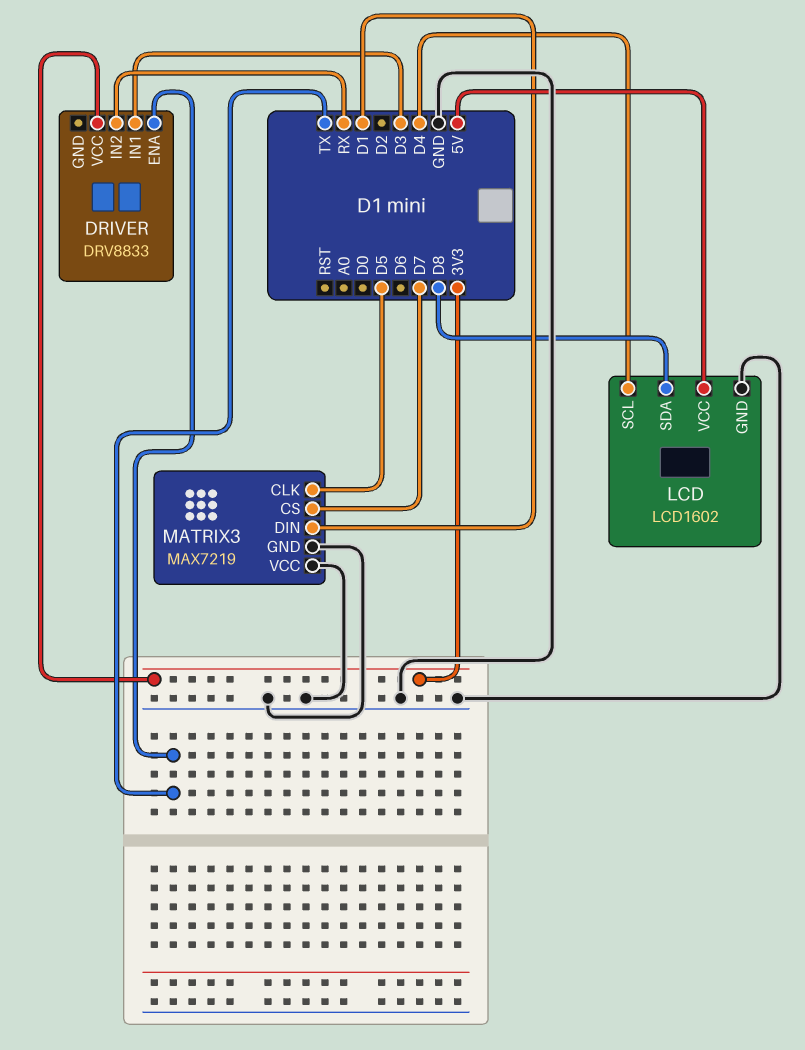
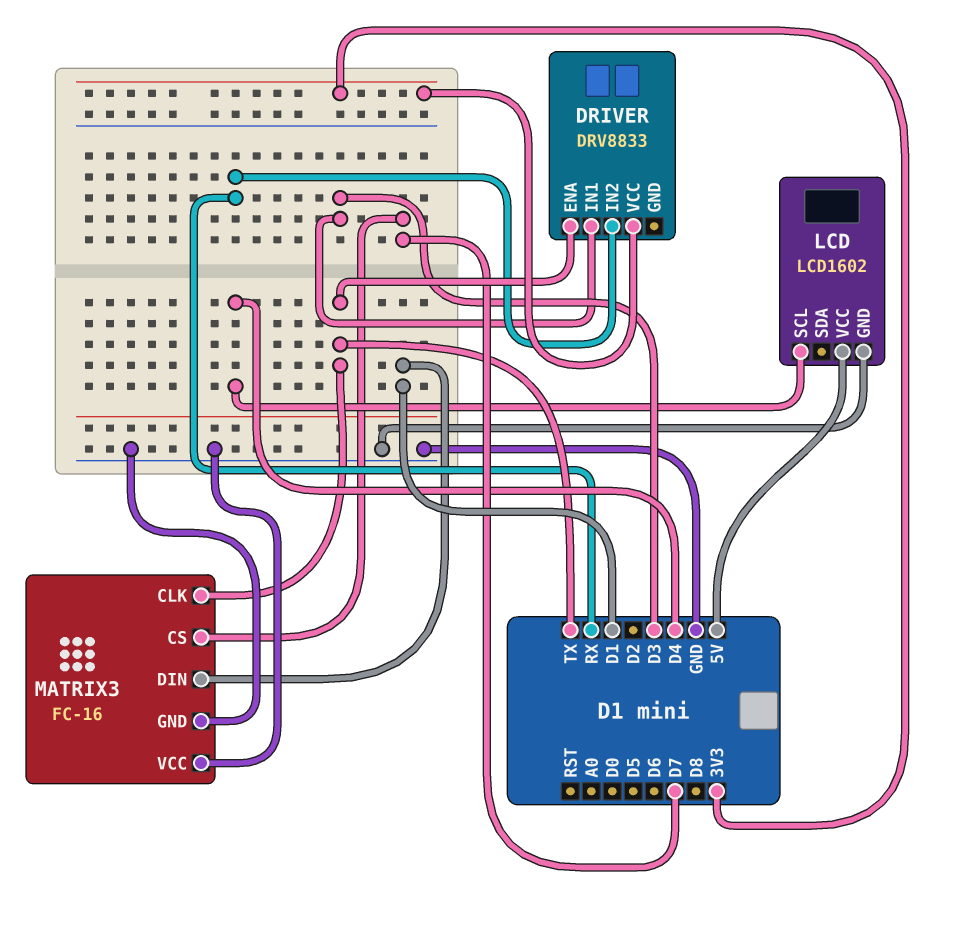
LCD pin SDA: D8 -> none
MATRIX3: MAX7219 -> FC-16
MATRIX3 pin CLK: D5 -> TX

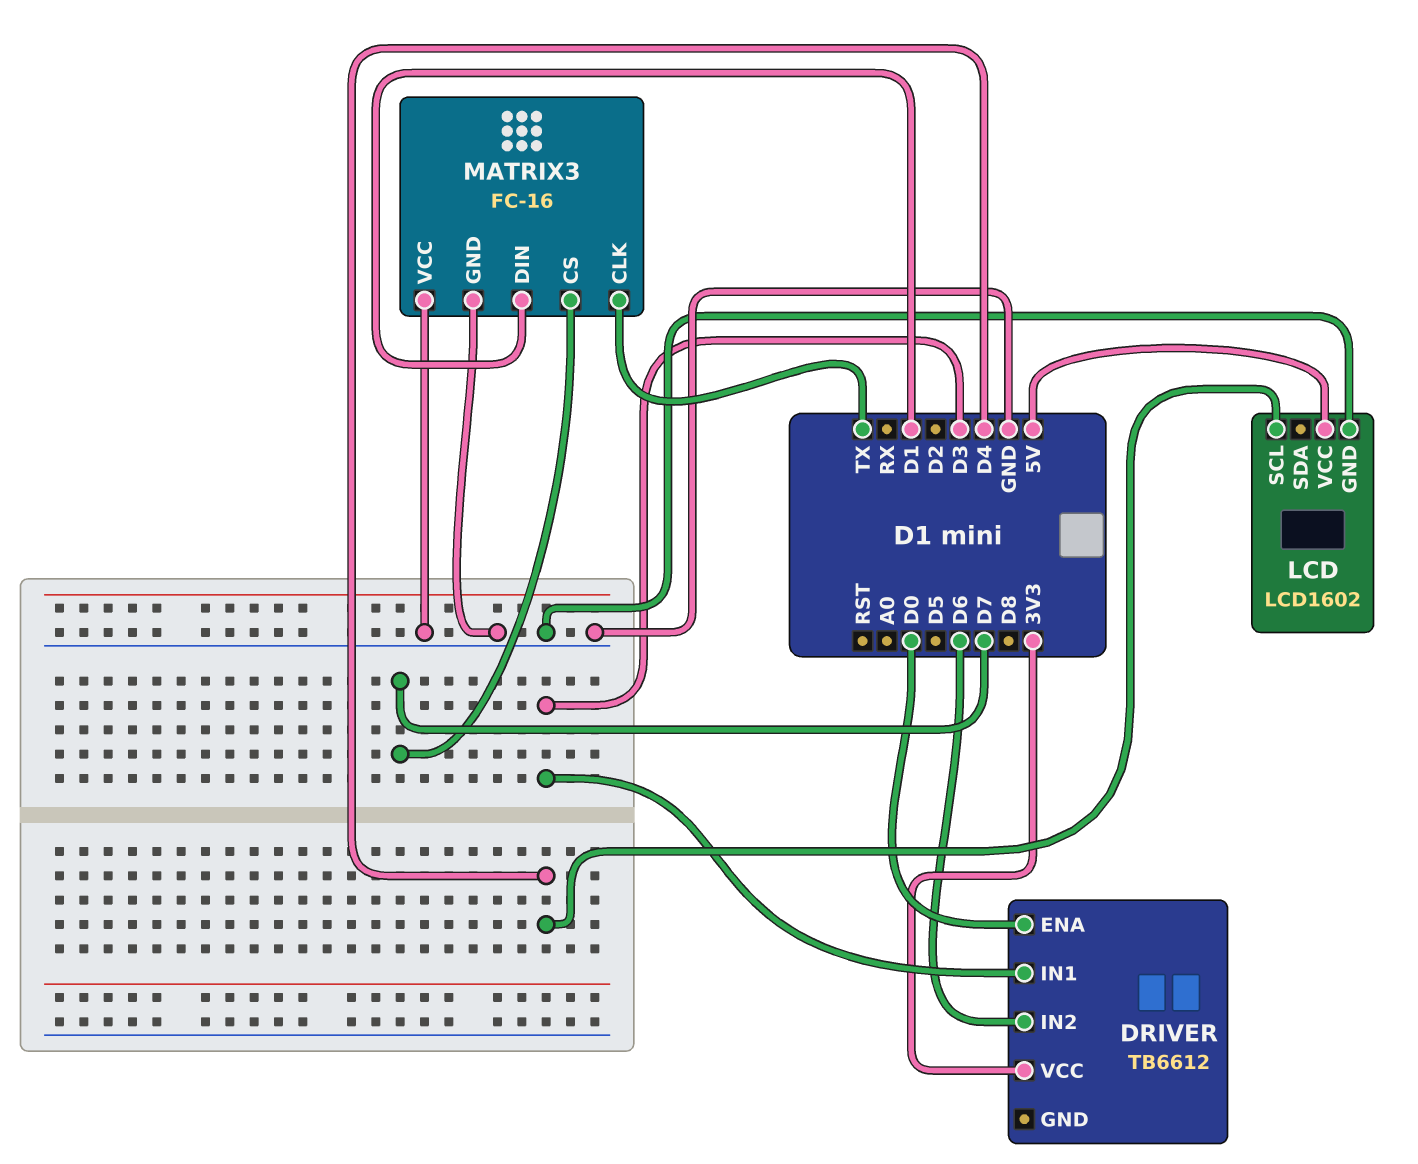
DRIVER: DRV8833 -> TB6612
DRIVER pin ENA: TX -> D0
DRIVER pin IN2: RX -> D6

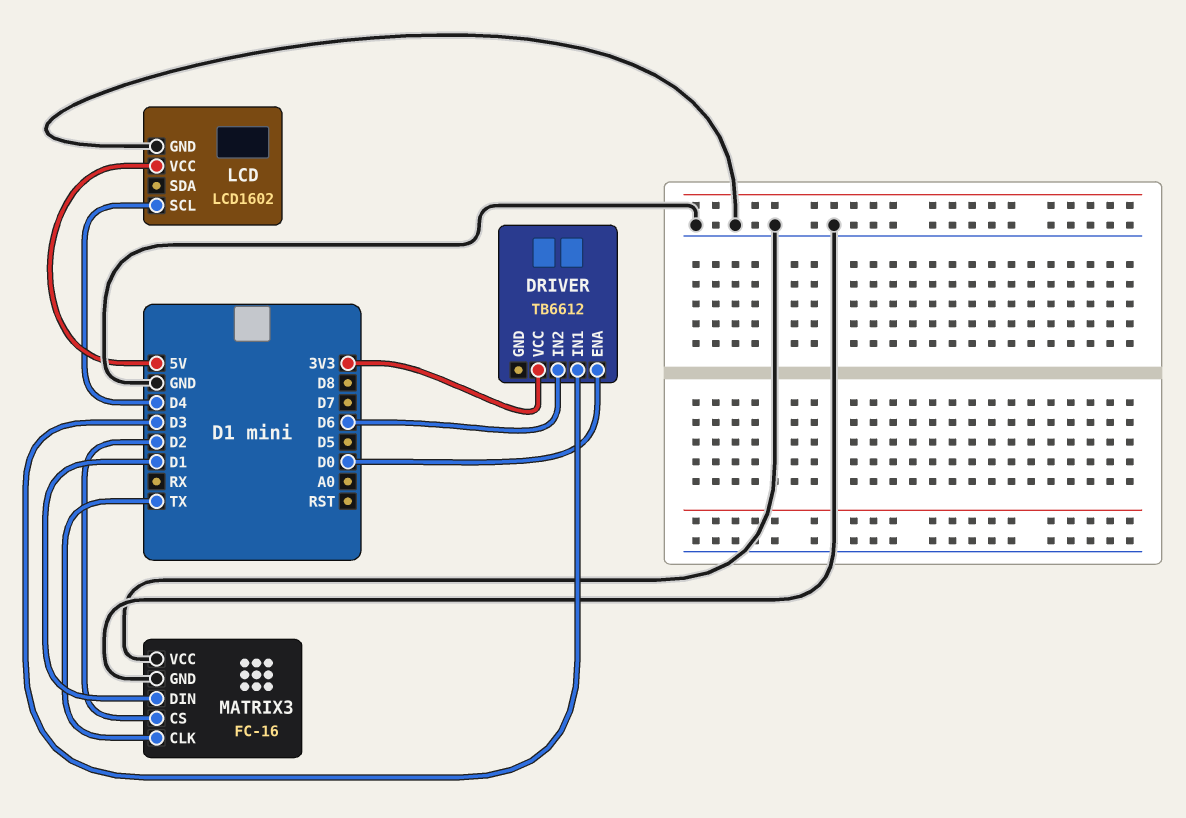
MATRIX3 pin CS: D7 -> D2

